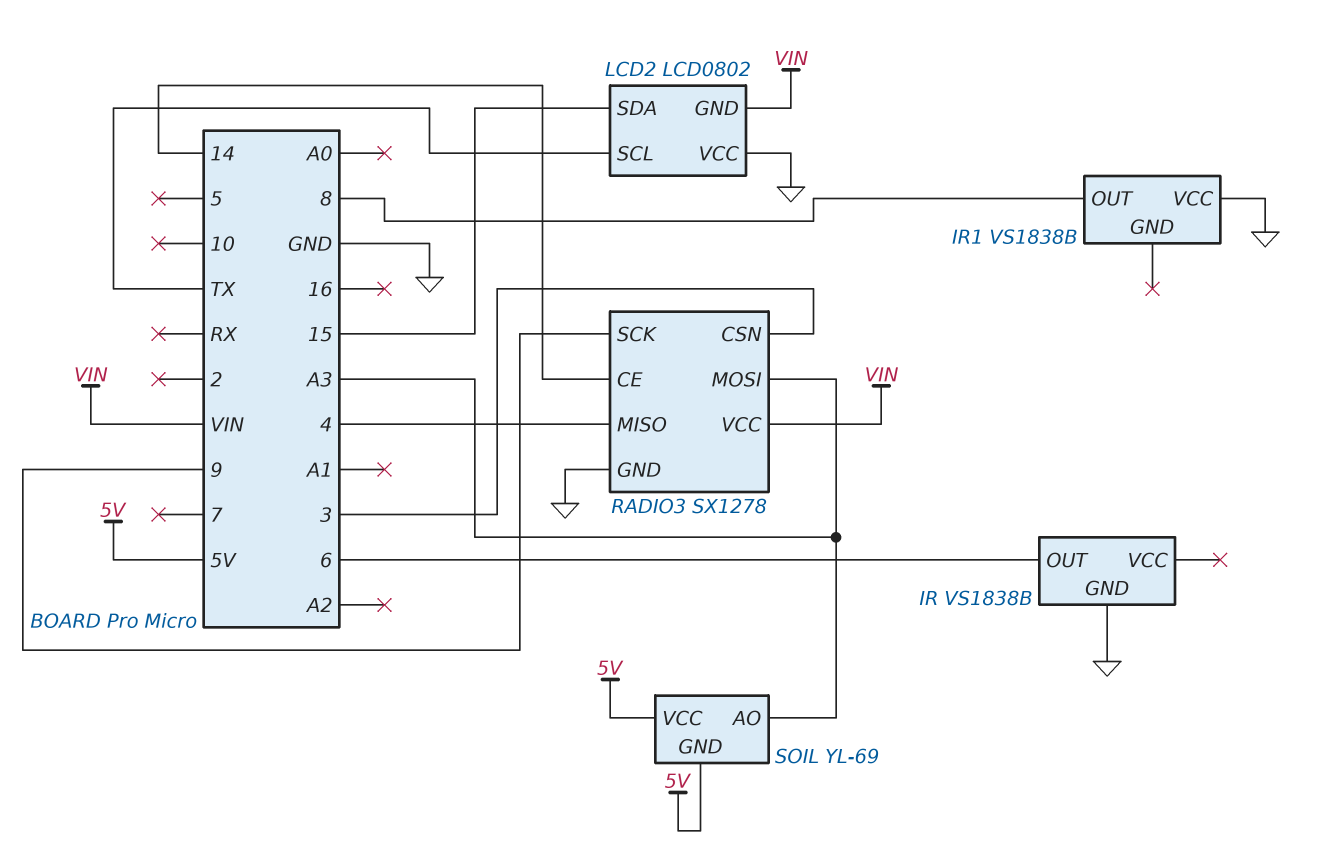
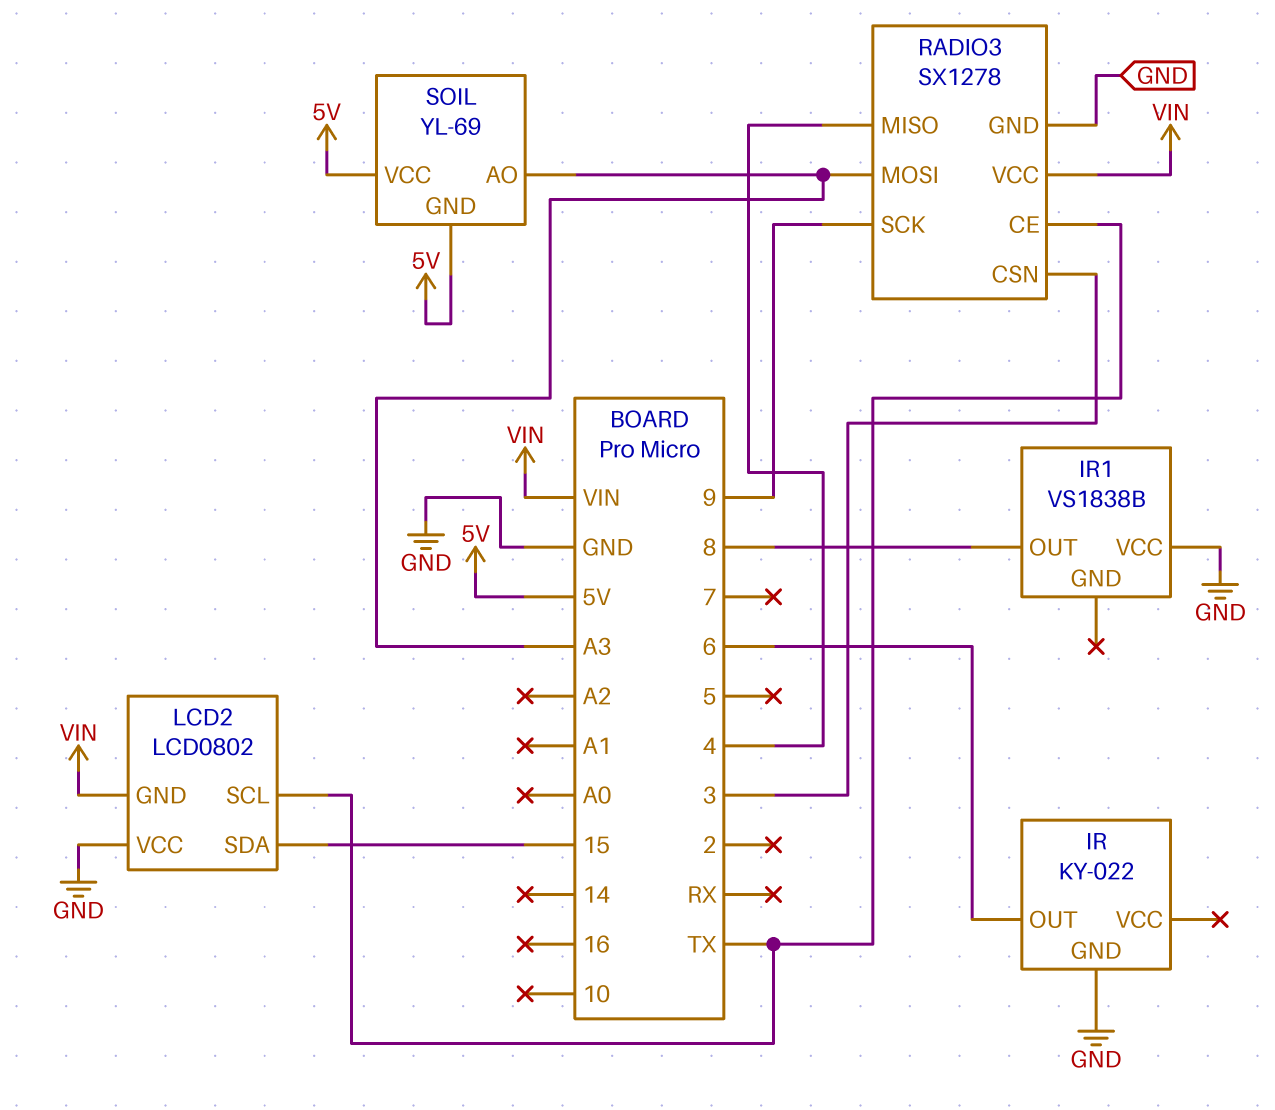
IR: VS1838B -> KY-022
RADIO3 pin CE: 14 -> TX

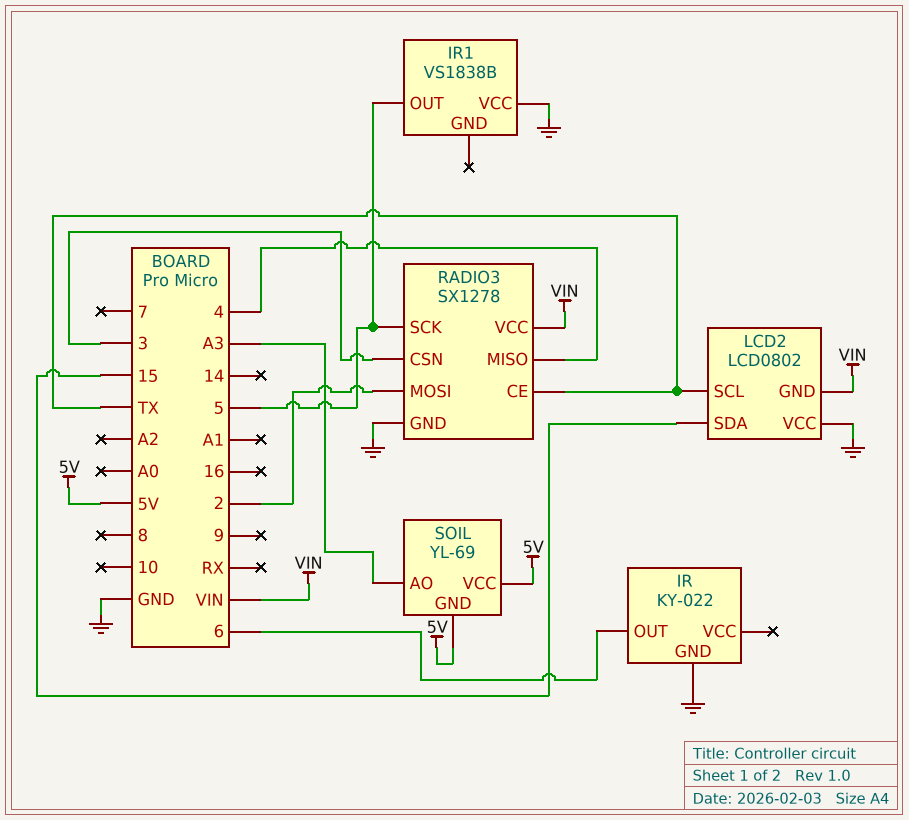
IR1 pin OUT: 8 -> 5
RADIO3 pin MOSI: A3 -> 2
RADIO3 pin SCK: 9 -> 5

